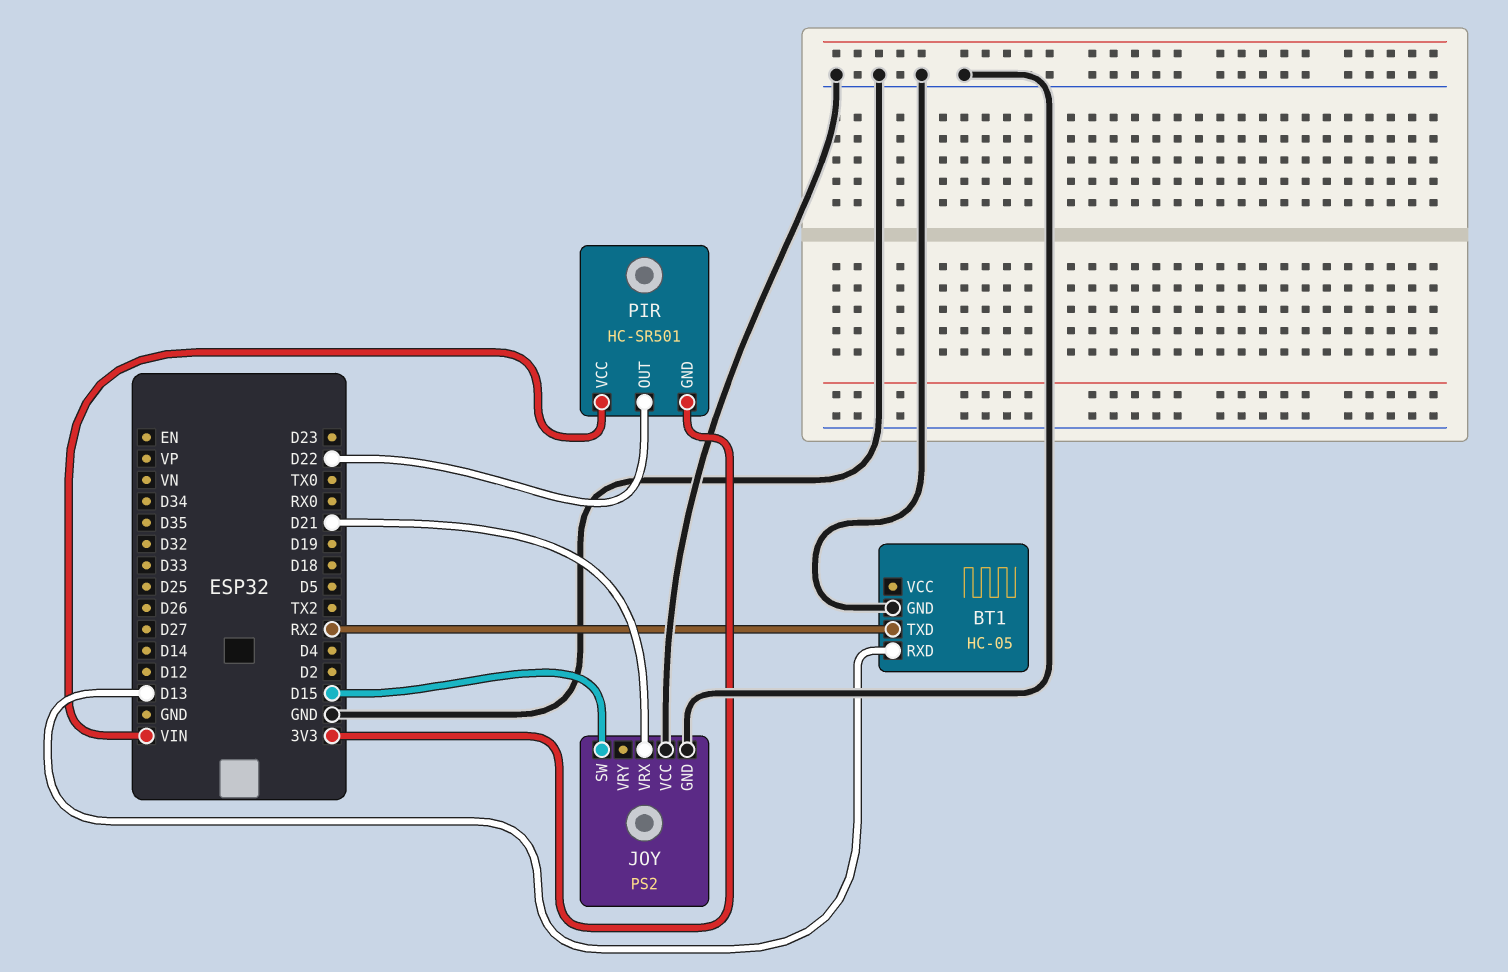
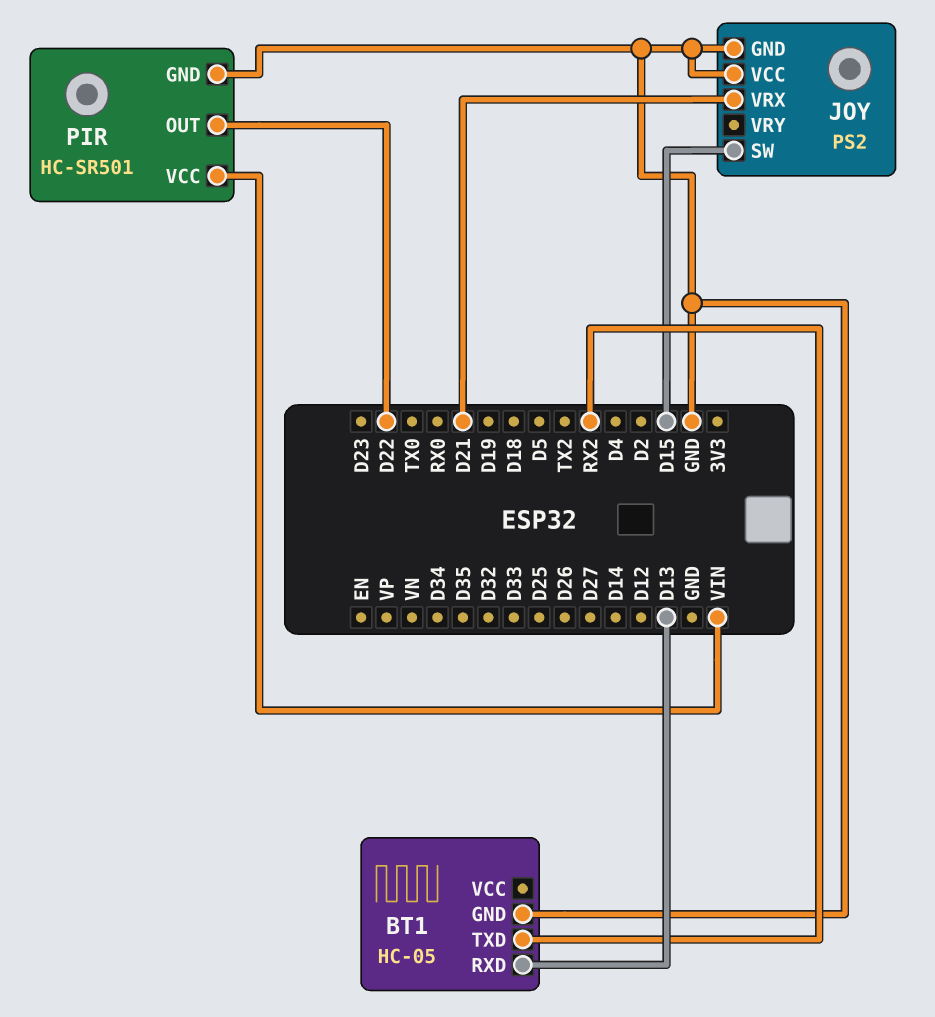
PIR pin GND: 3V3 -> GND

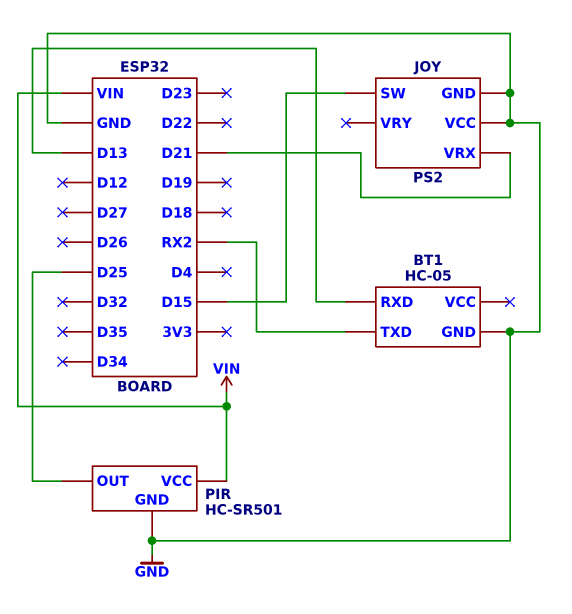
PIR pin OUT: D22 -> D25

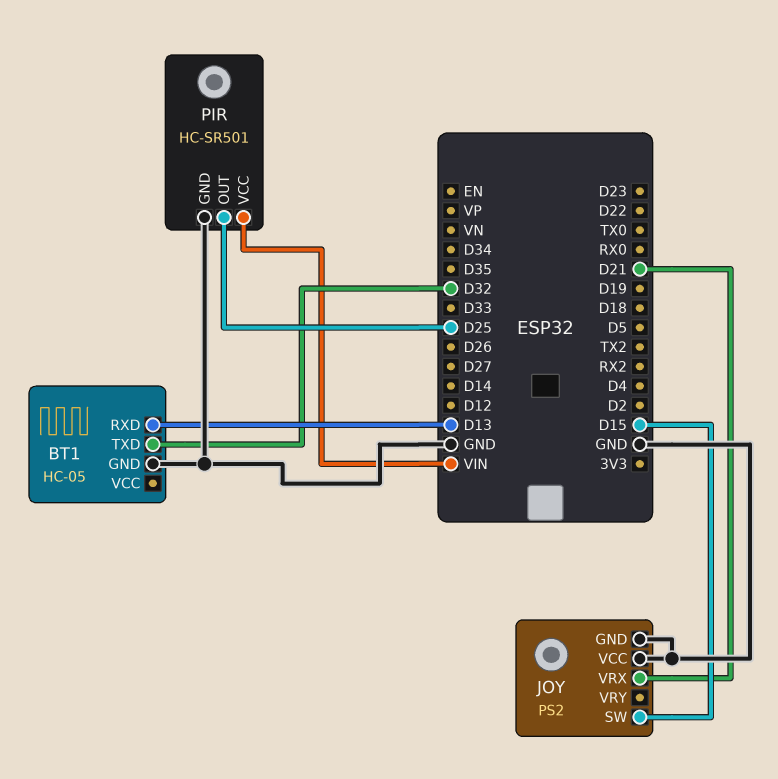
BT1 pin TXD: RX2 -> D32

